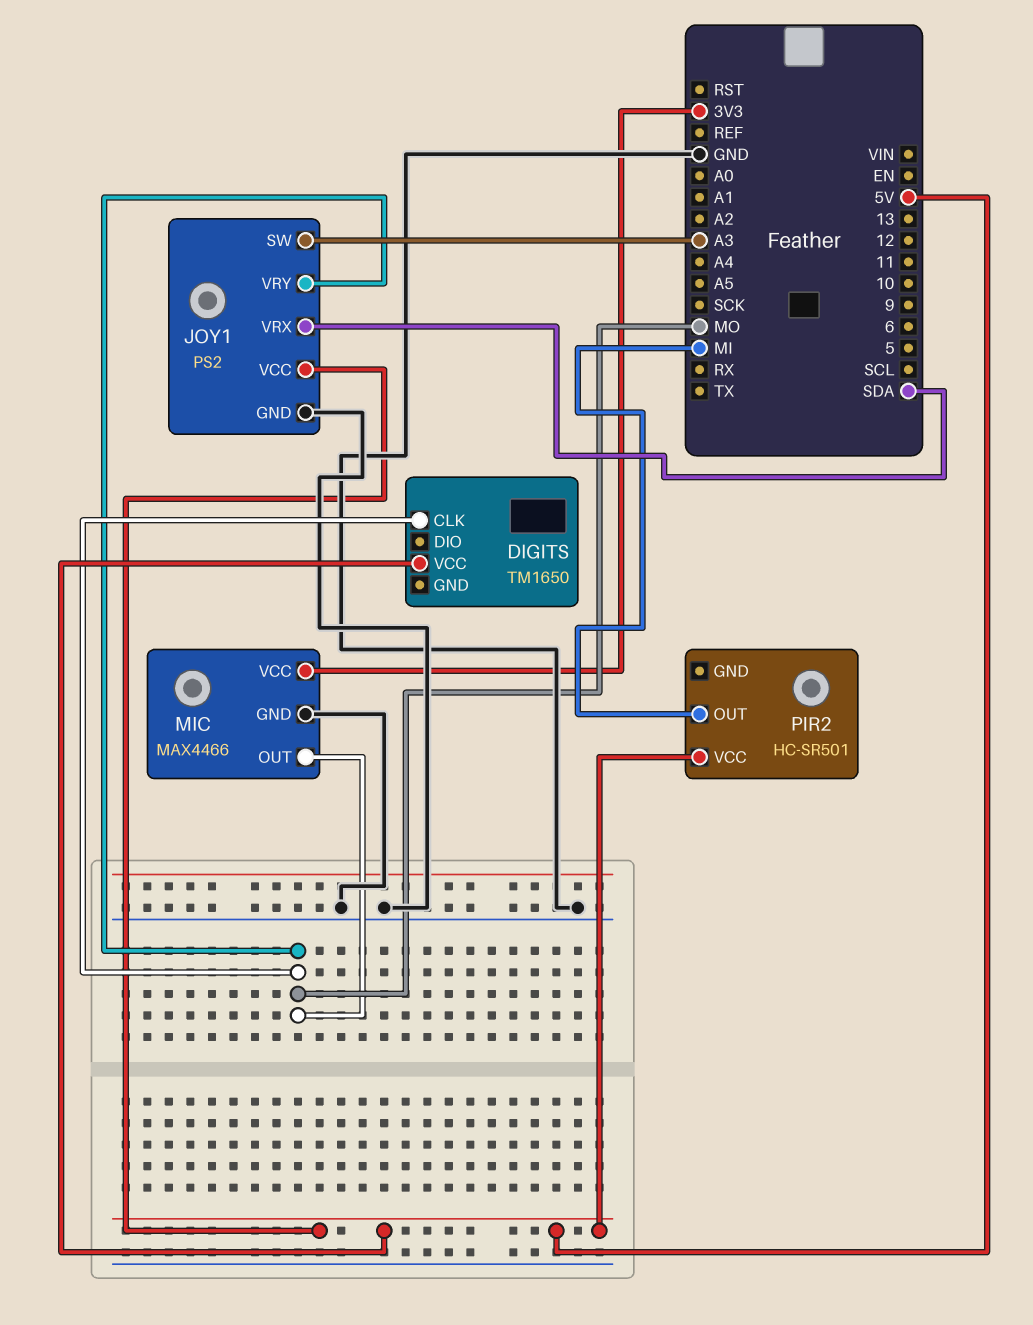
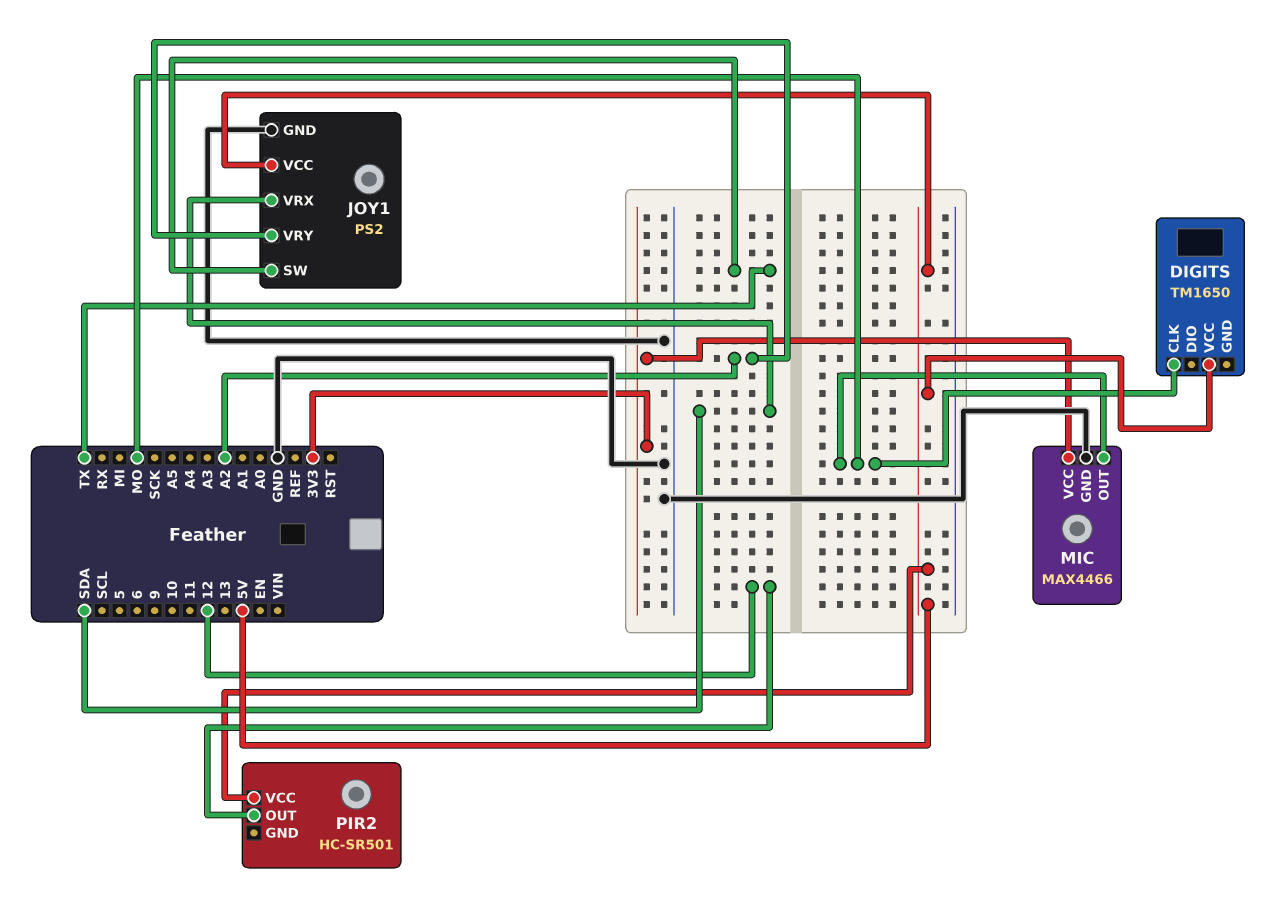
JOY1 pin SW: A3 -> TX
JOY1 pin VRY: MO -> A2
PIR2 pin OUT: MI -> 12

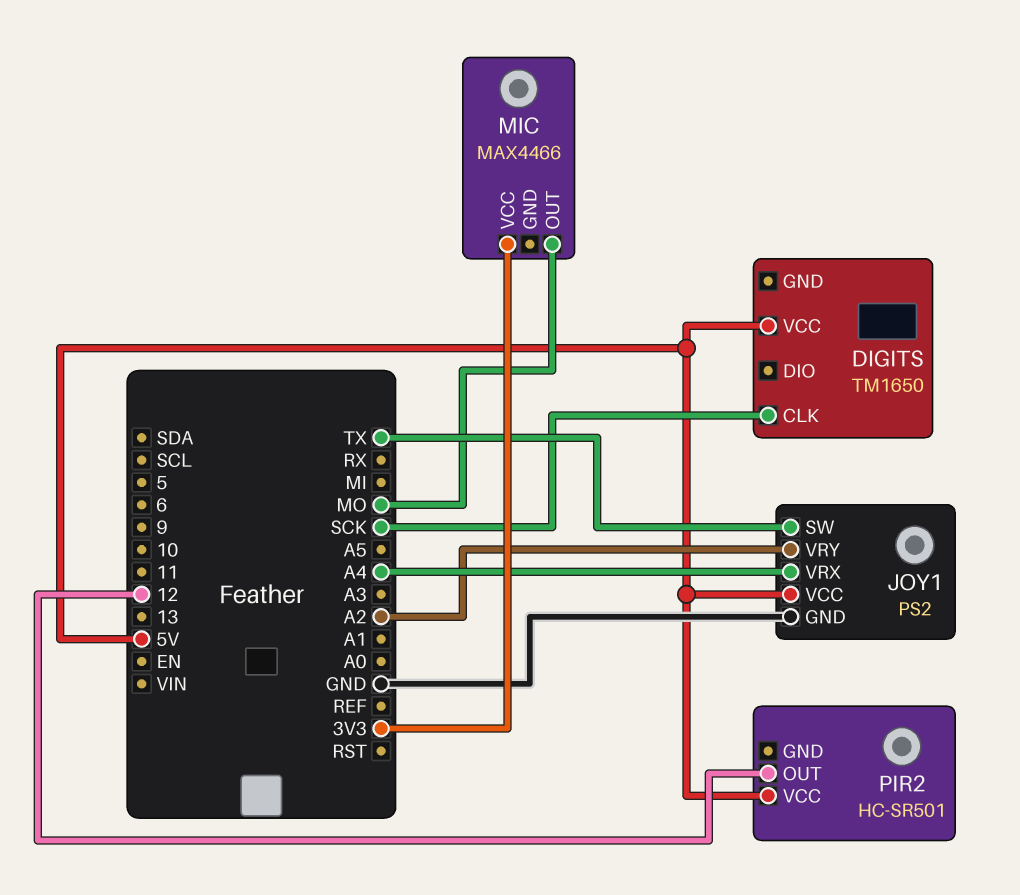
DIGITS pin CLK: MO -> SCK
JOY1 pin VRX: SDA -> A4
MIC pin GND: GND -> none

